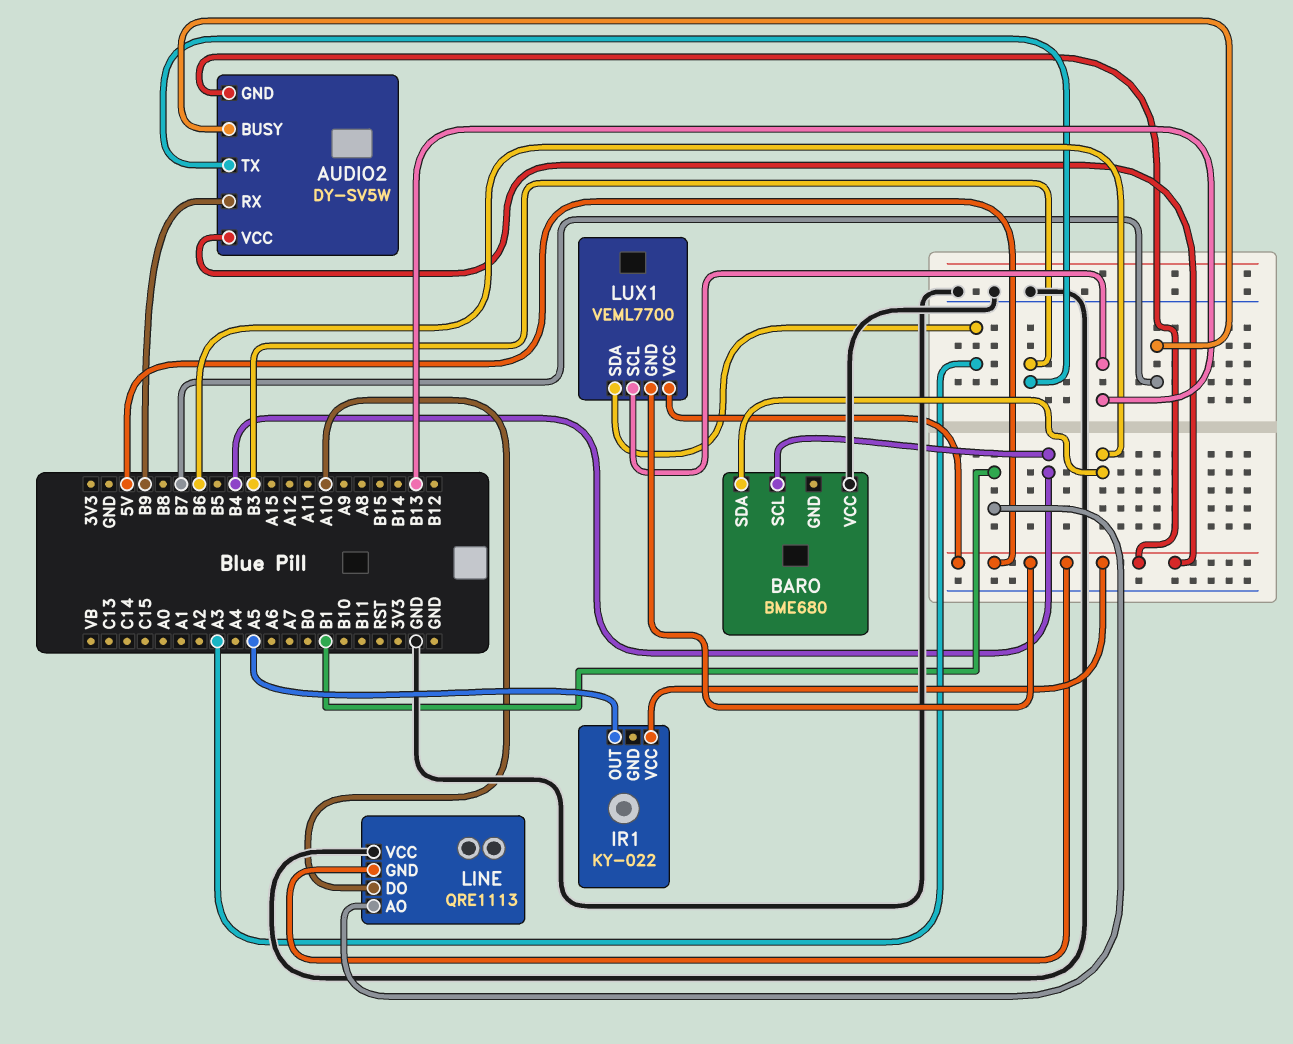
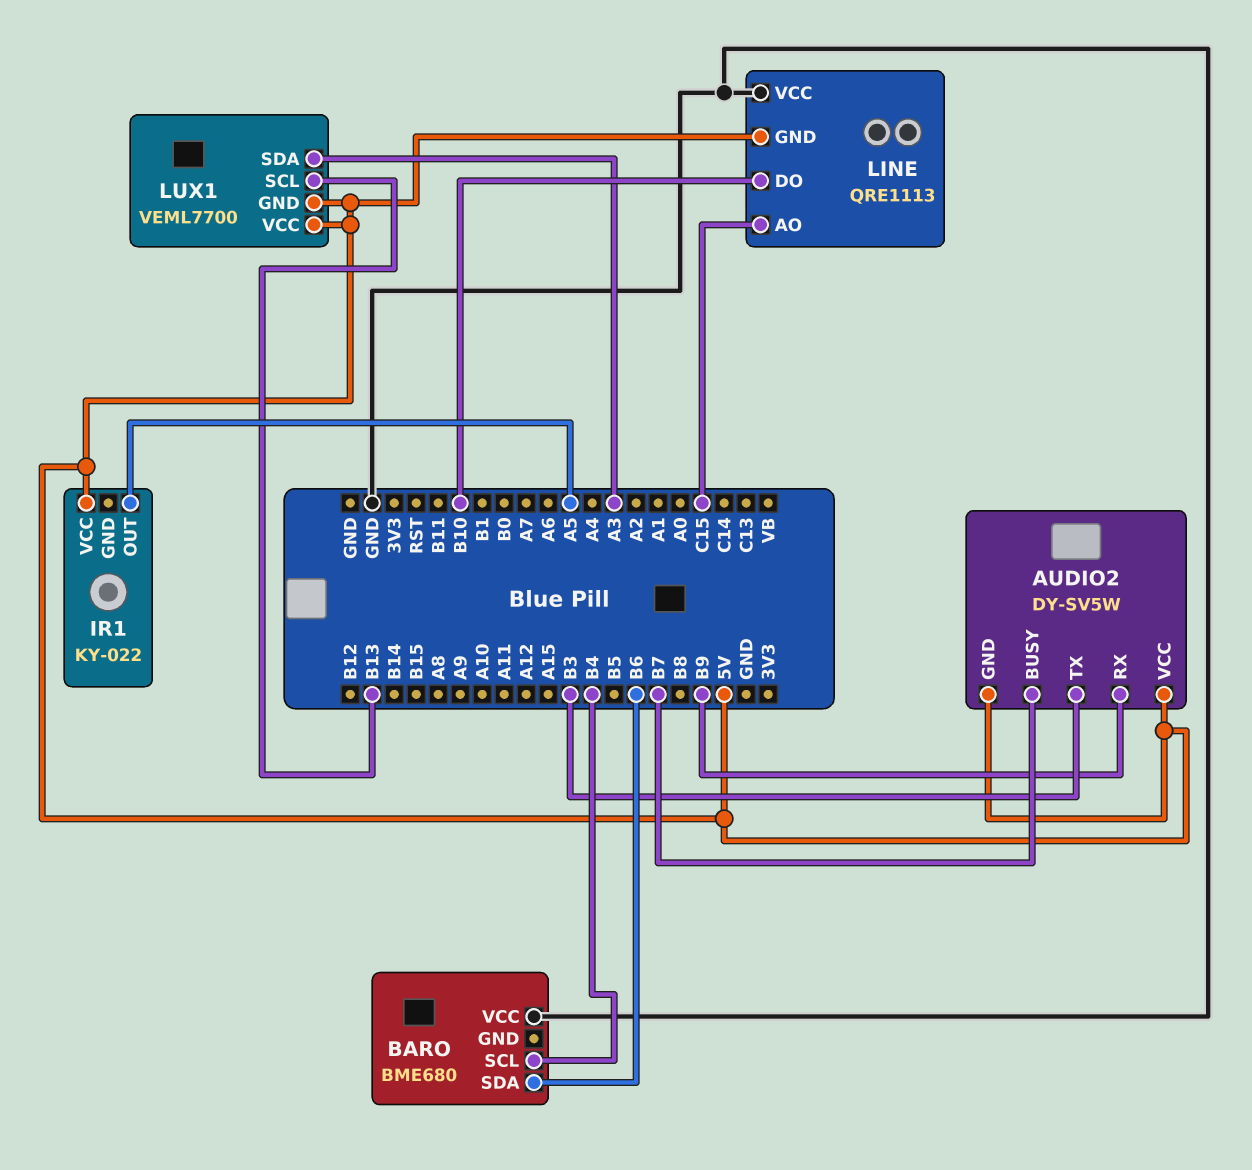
LINE pin AO: B1 -> C15
LINE pin DO: A10 -> B10

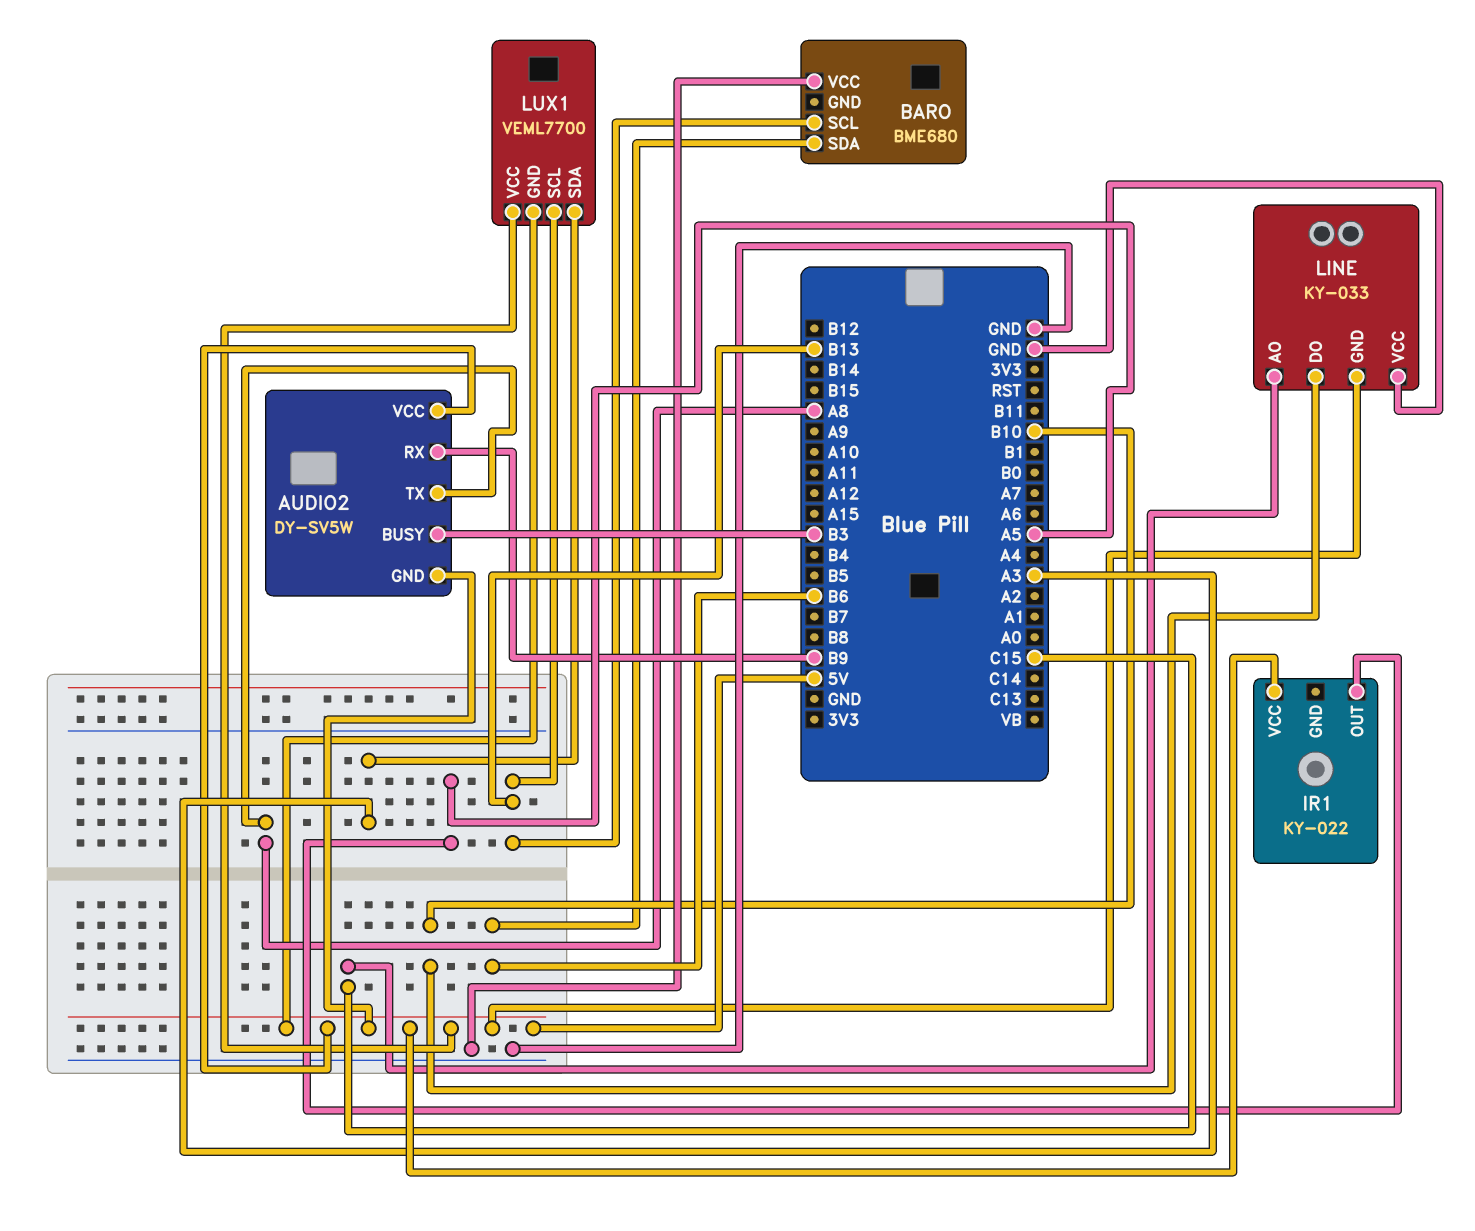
AUDIO2 pin BUSY: B7 -> B3
AUDIO2 pin TX: B3 -> A8
BARO pin SCL: B4 -> B13
LINE: QRE1113 -> KY-033

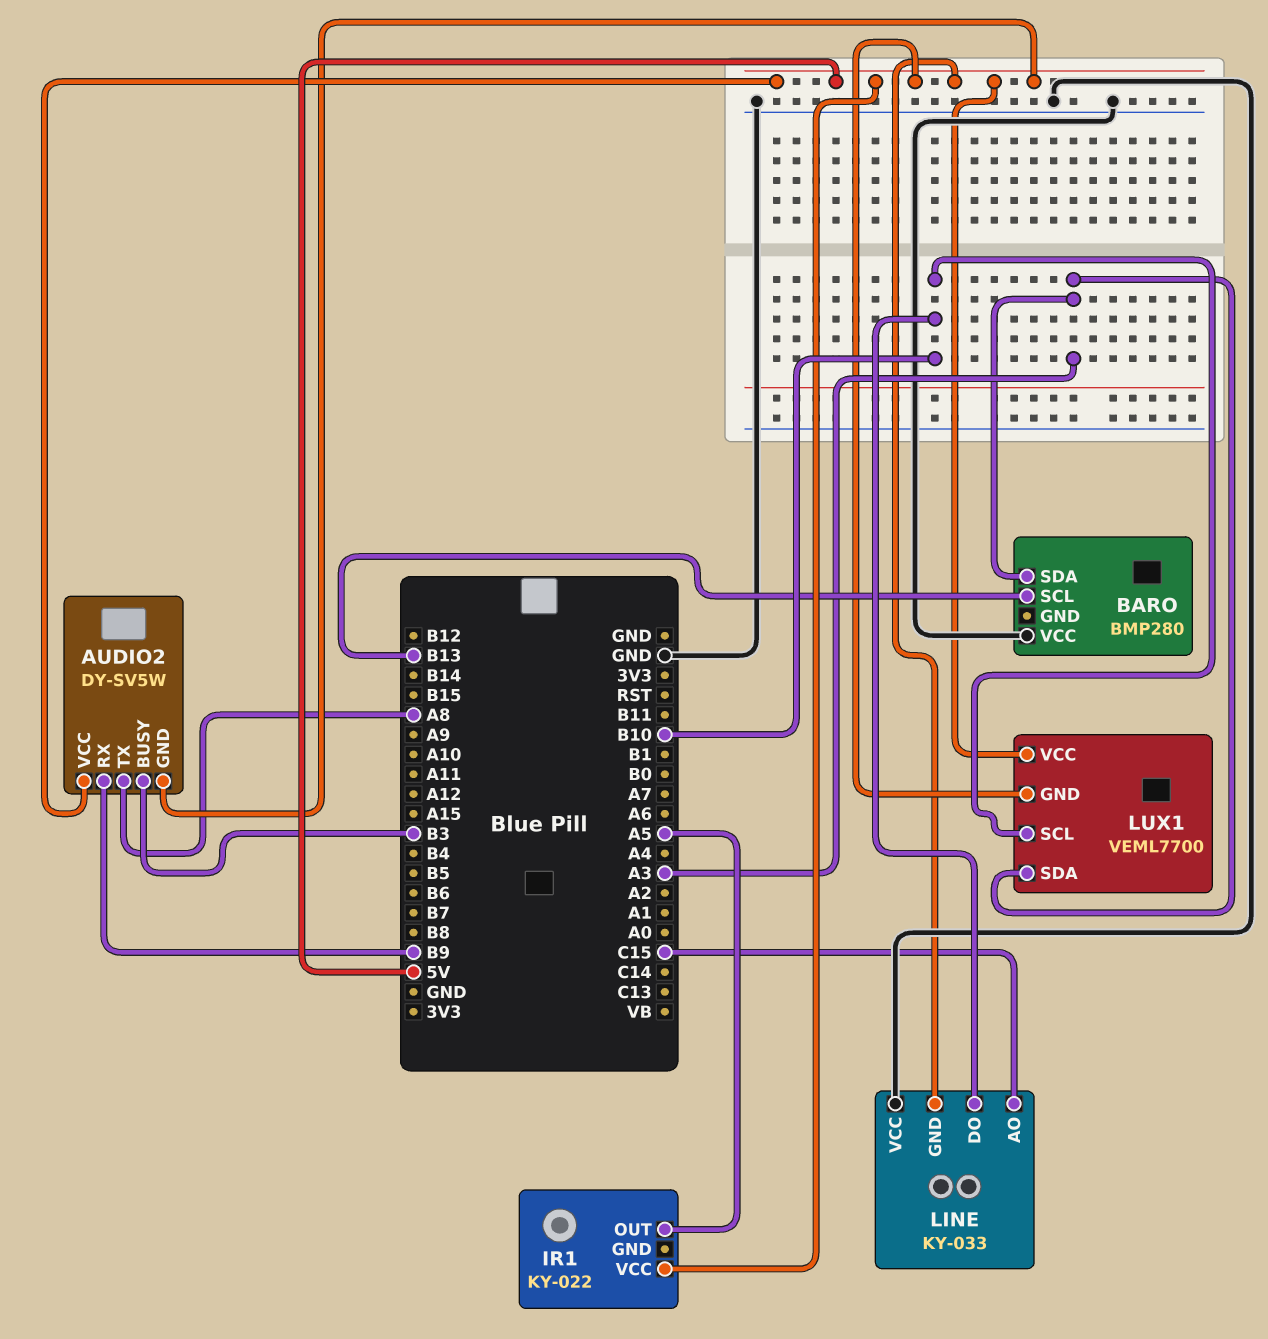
BARO: BME680 -> BMP280
BARO pin SDA: B6 -> A3
LUX1 pin SCL: B13 -> B10

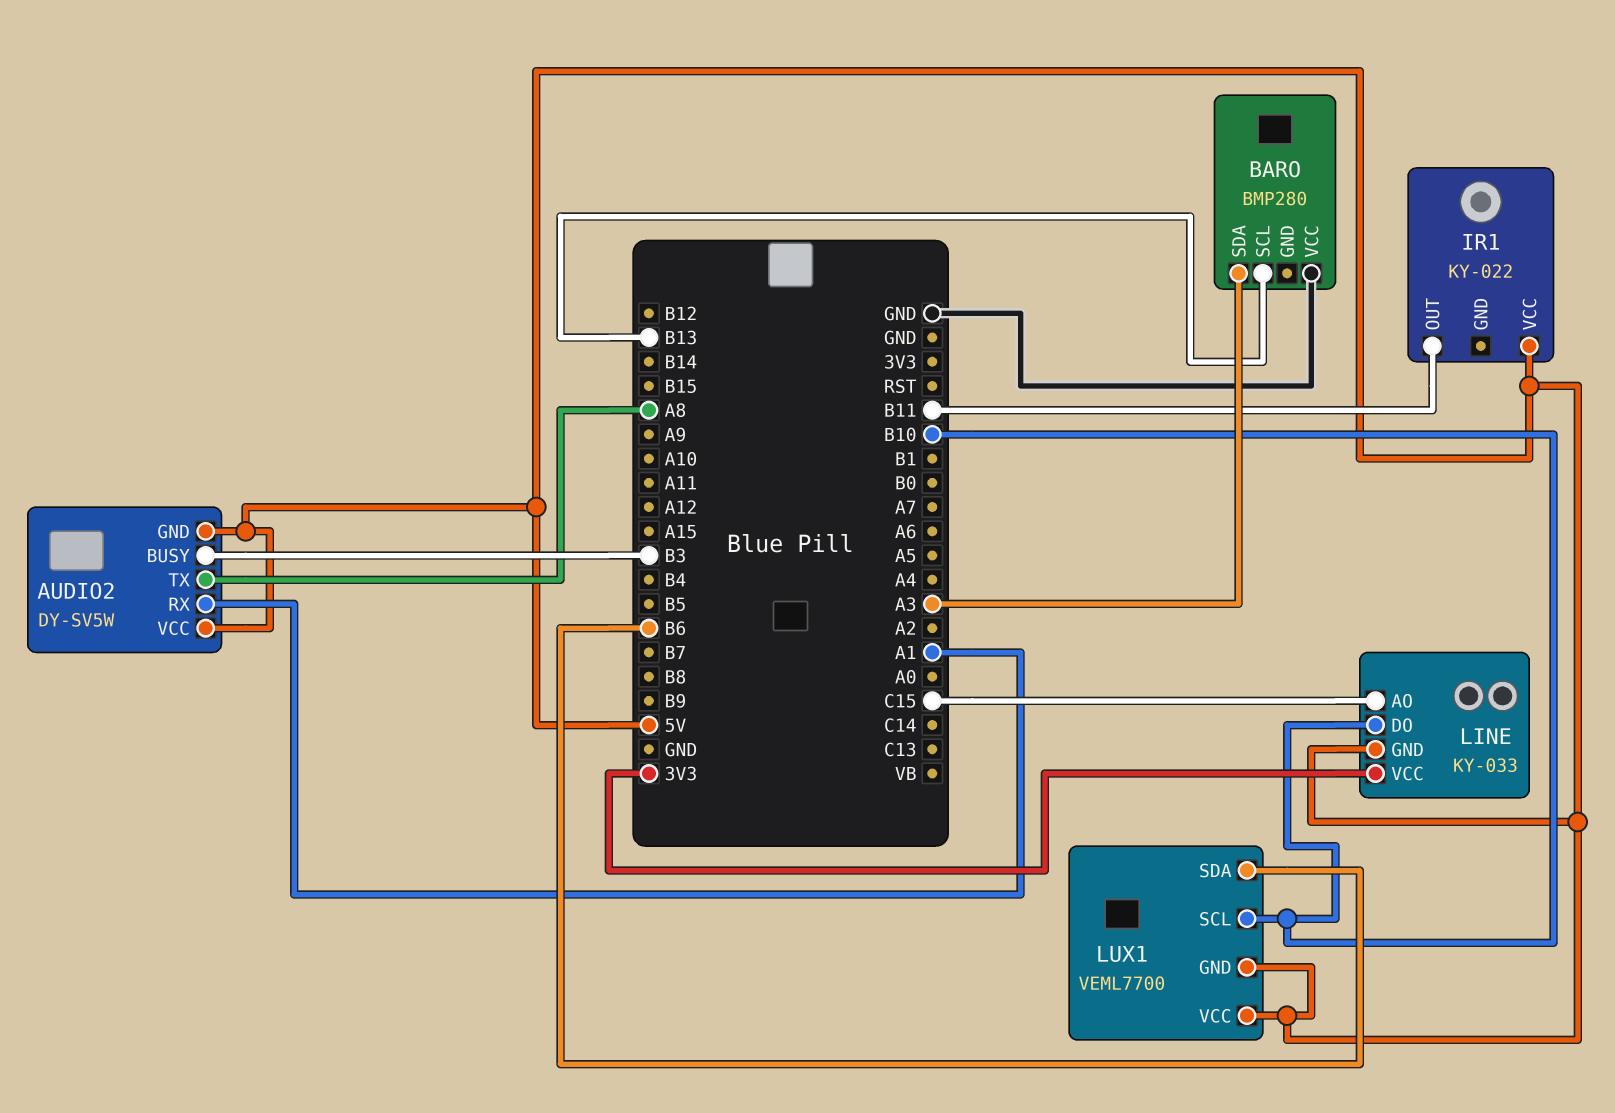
AUDIO2 pin RX: B9 -> A1
IR1 pin OUT: A5 -> B11
LINE pin VCC: GND -> 3V3
LUX1 pin SDA: A3 -> B6

